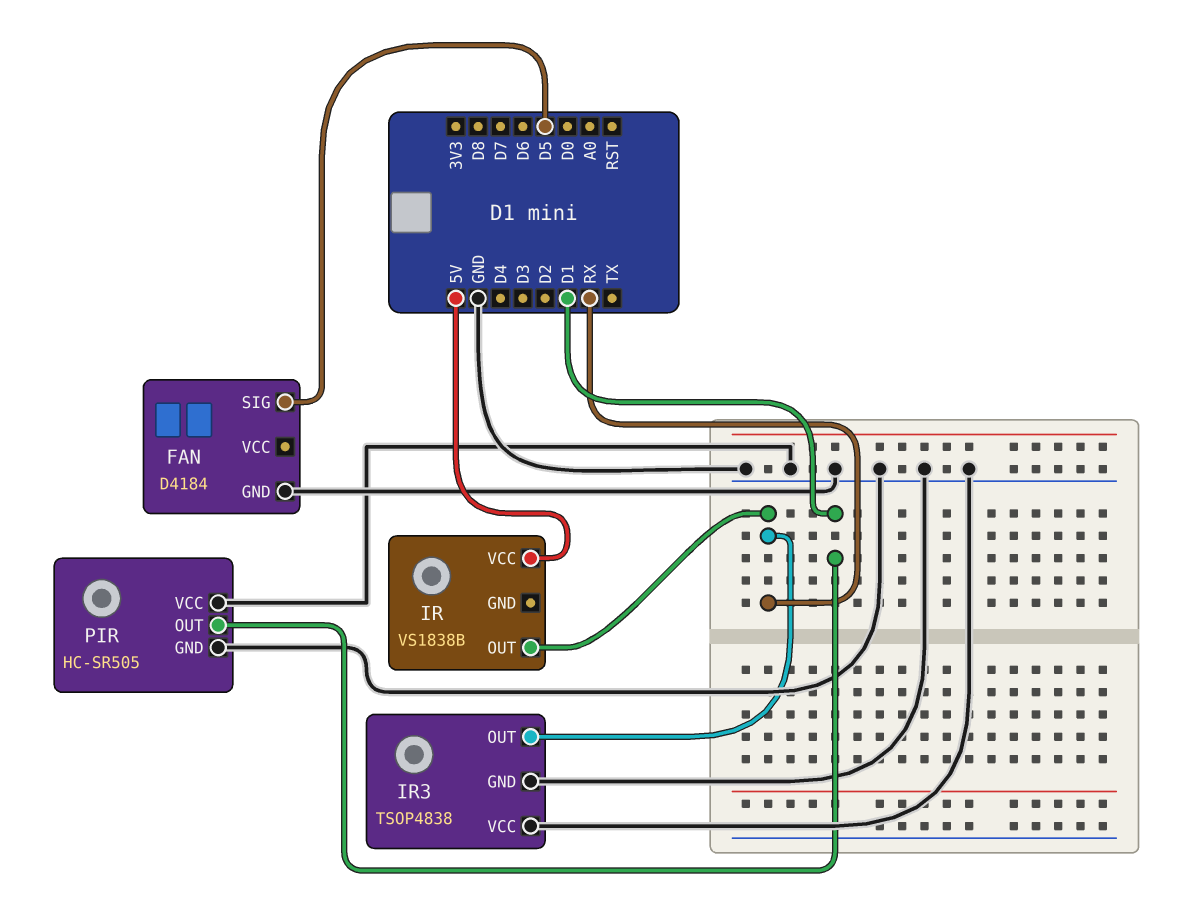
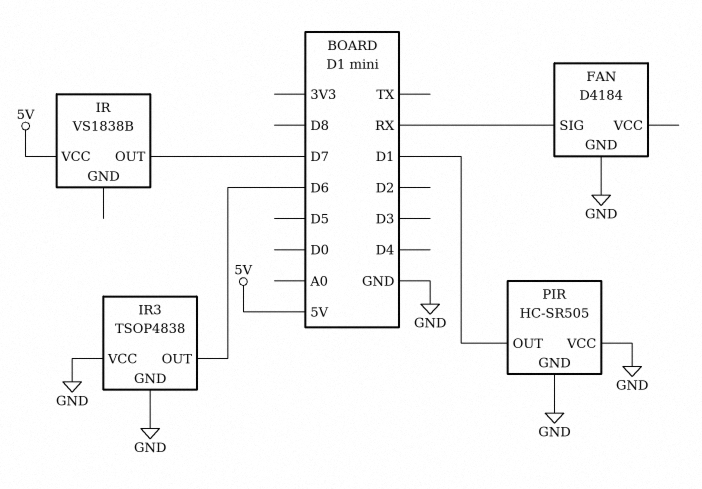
FAN pin SIG: D5 -> RX
IR pin OUT: RX -> D7
IR3 pin OUT: RX -> D6

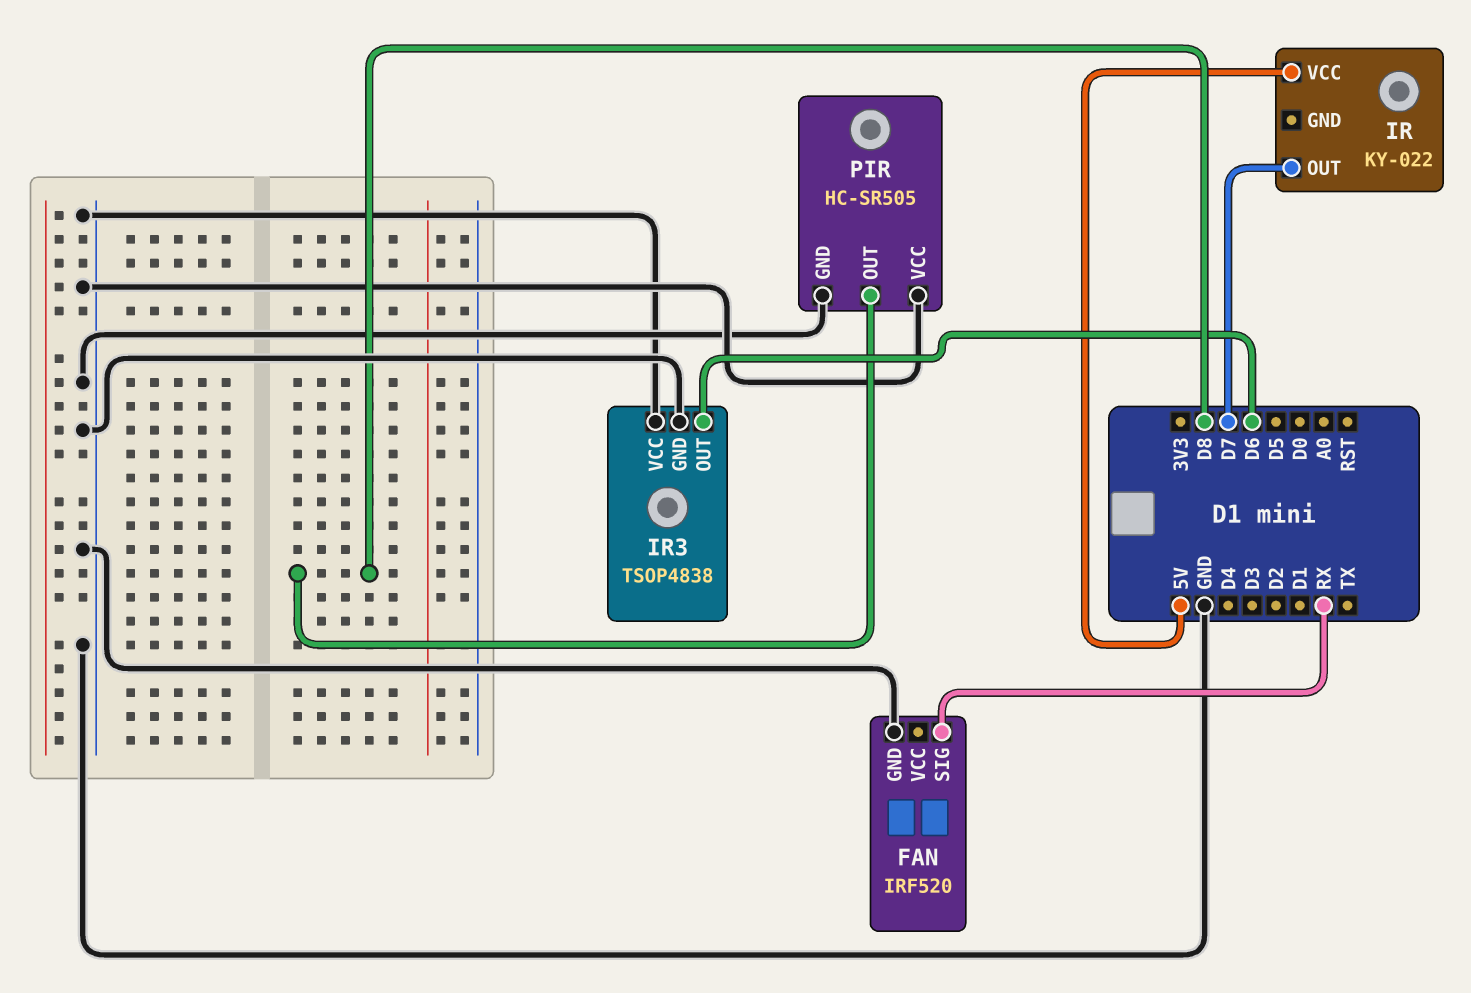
FAN: D4184 -> IRF520
IR: VS1838B -> KY-022
PIR pin OUT: D1 -> D8

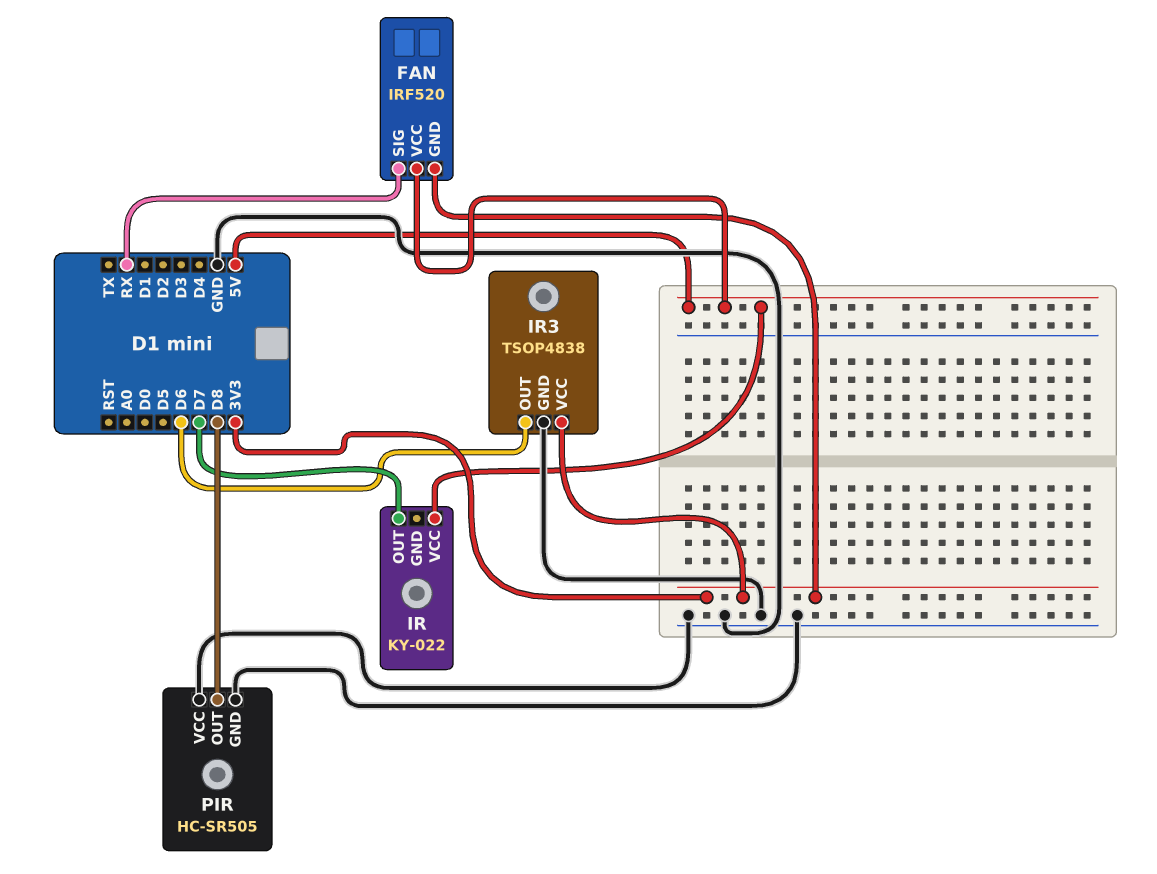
FAN pin GND: GND -> 3V3
FAN pin VCC: none -> 5V
IR3 pin VCC: GND -> 3V3

